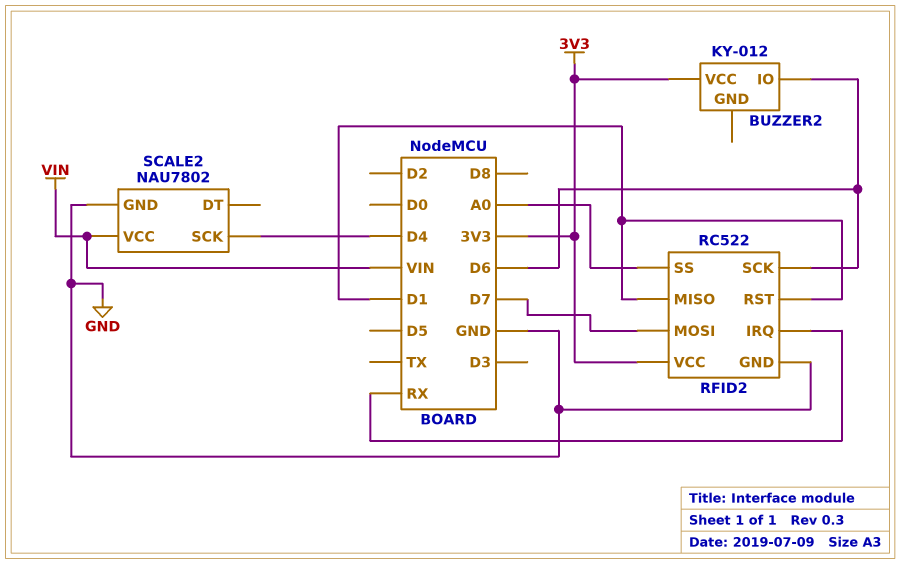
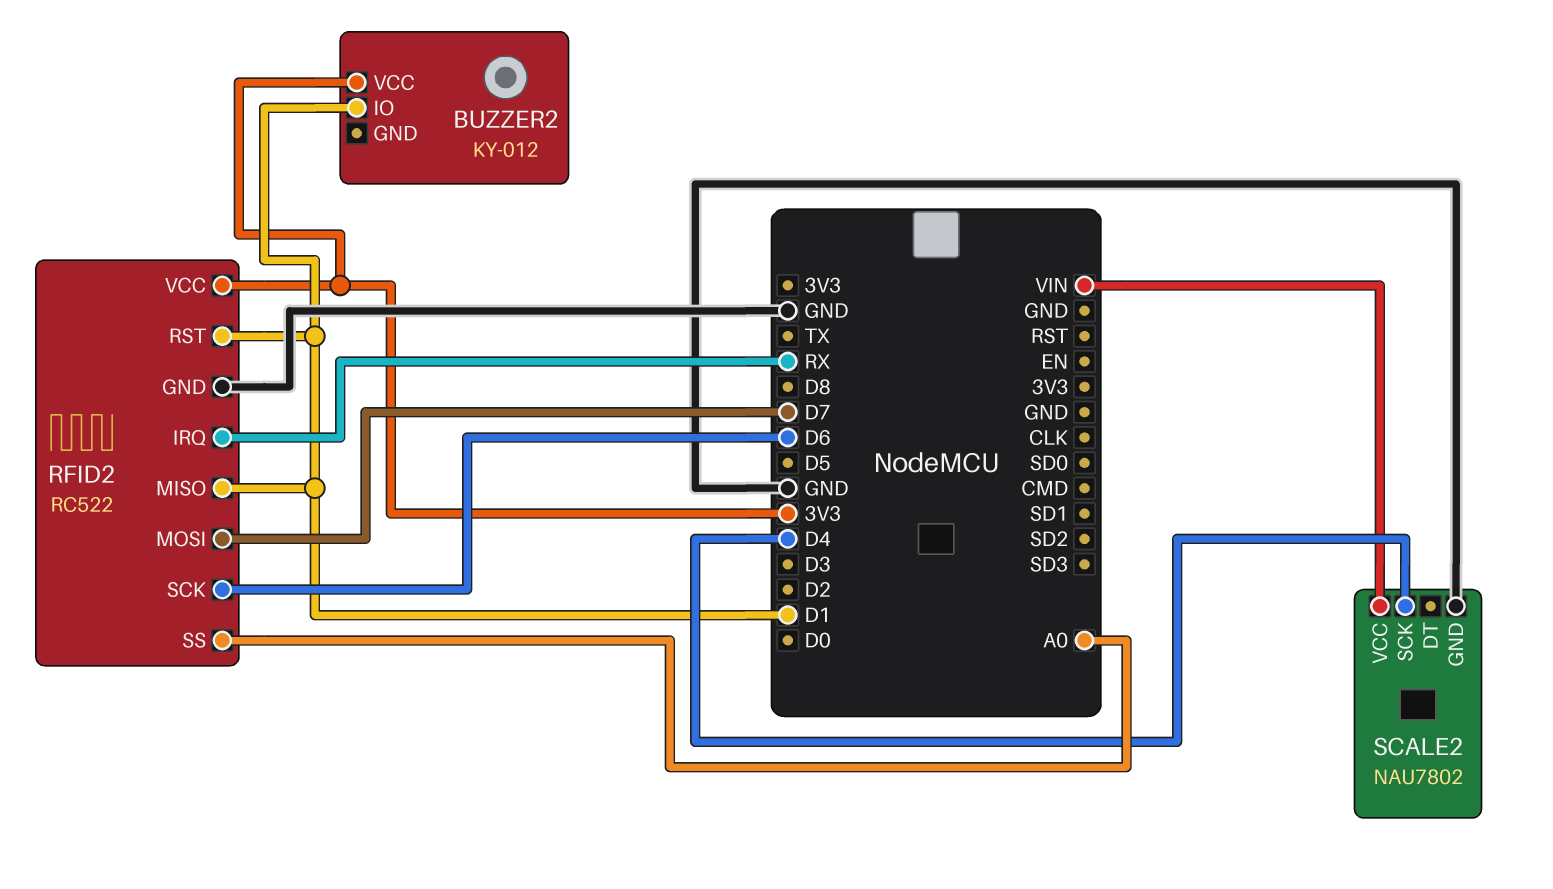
BUZZER2 pin IO: D6 -> D1

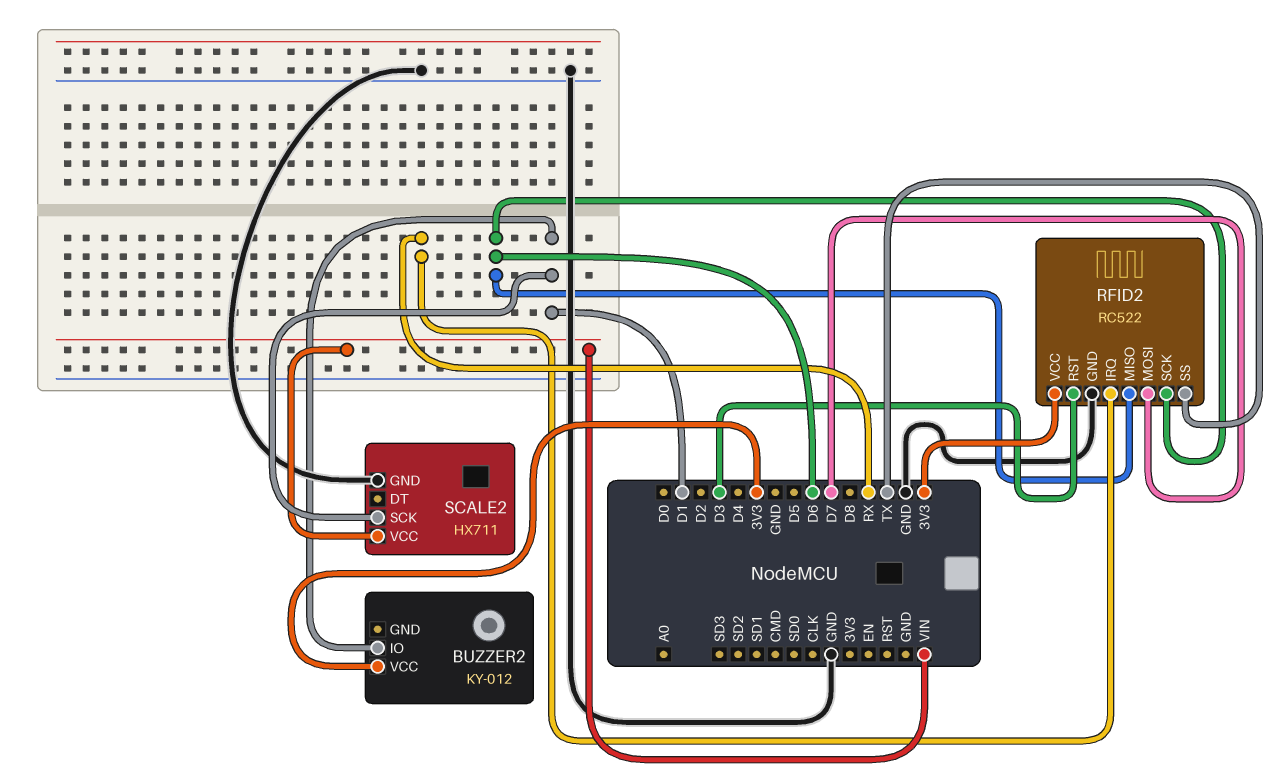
RFID2 pin MISO: D1 -> D6
RFID2 pin RST: D1 -> D3
RFID2 pin SS: A0 -> TX
SCALE2: NAU7802 -> HX711
SCALE2 pin SCK: D4 -> D1

